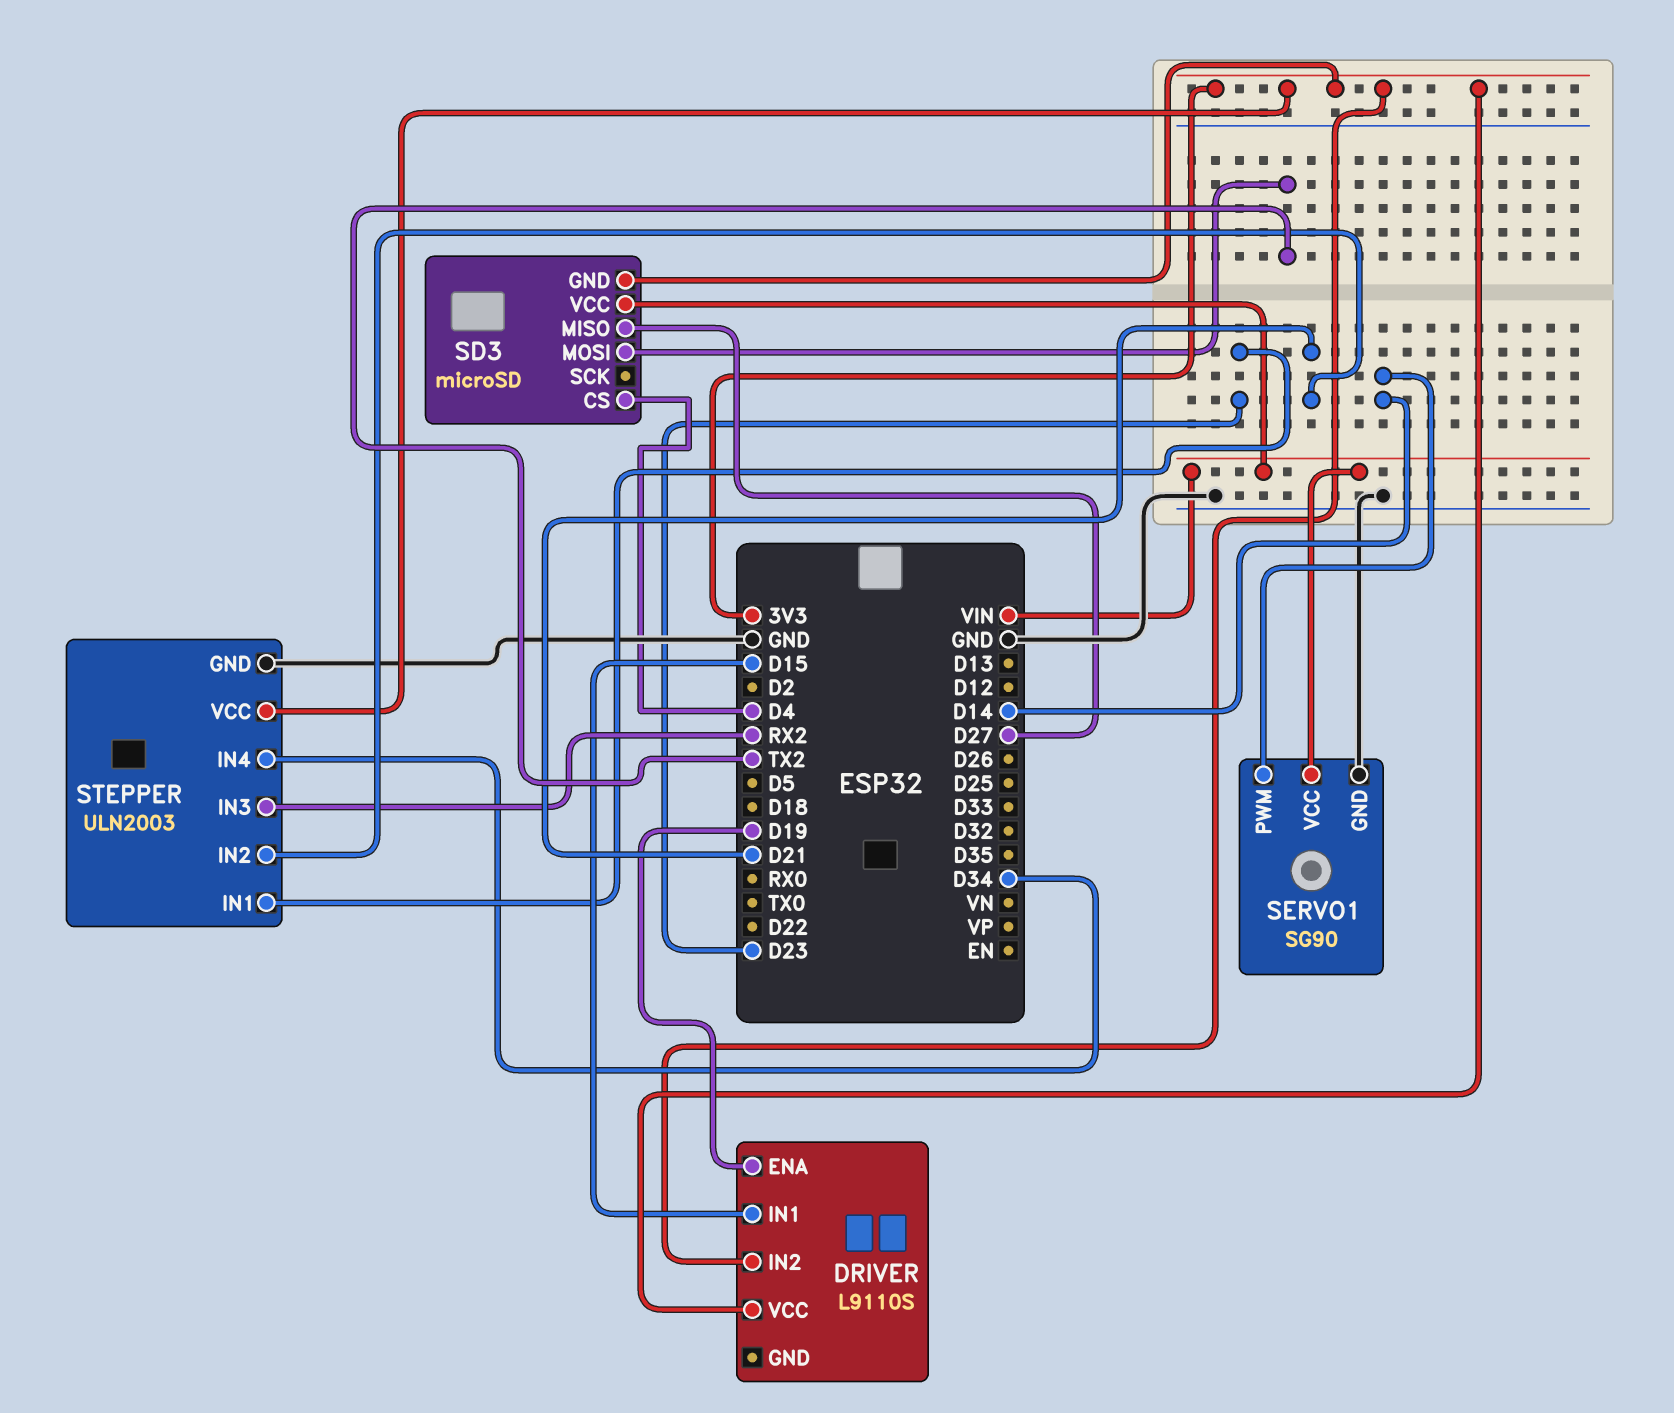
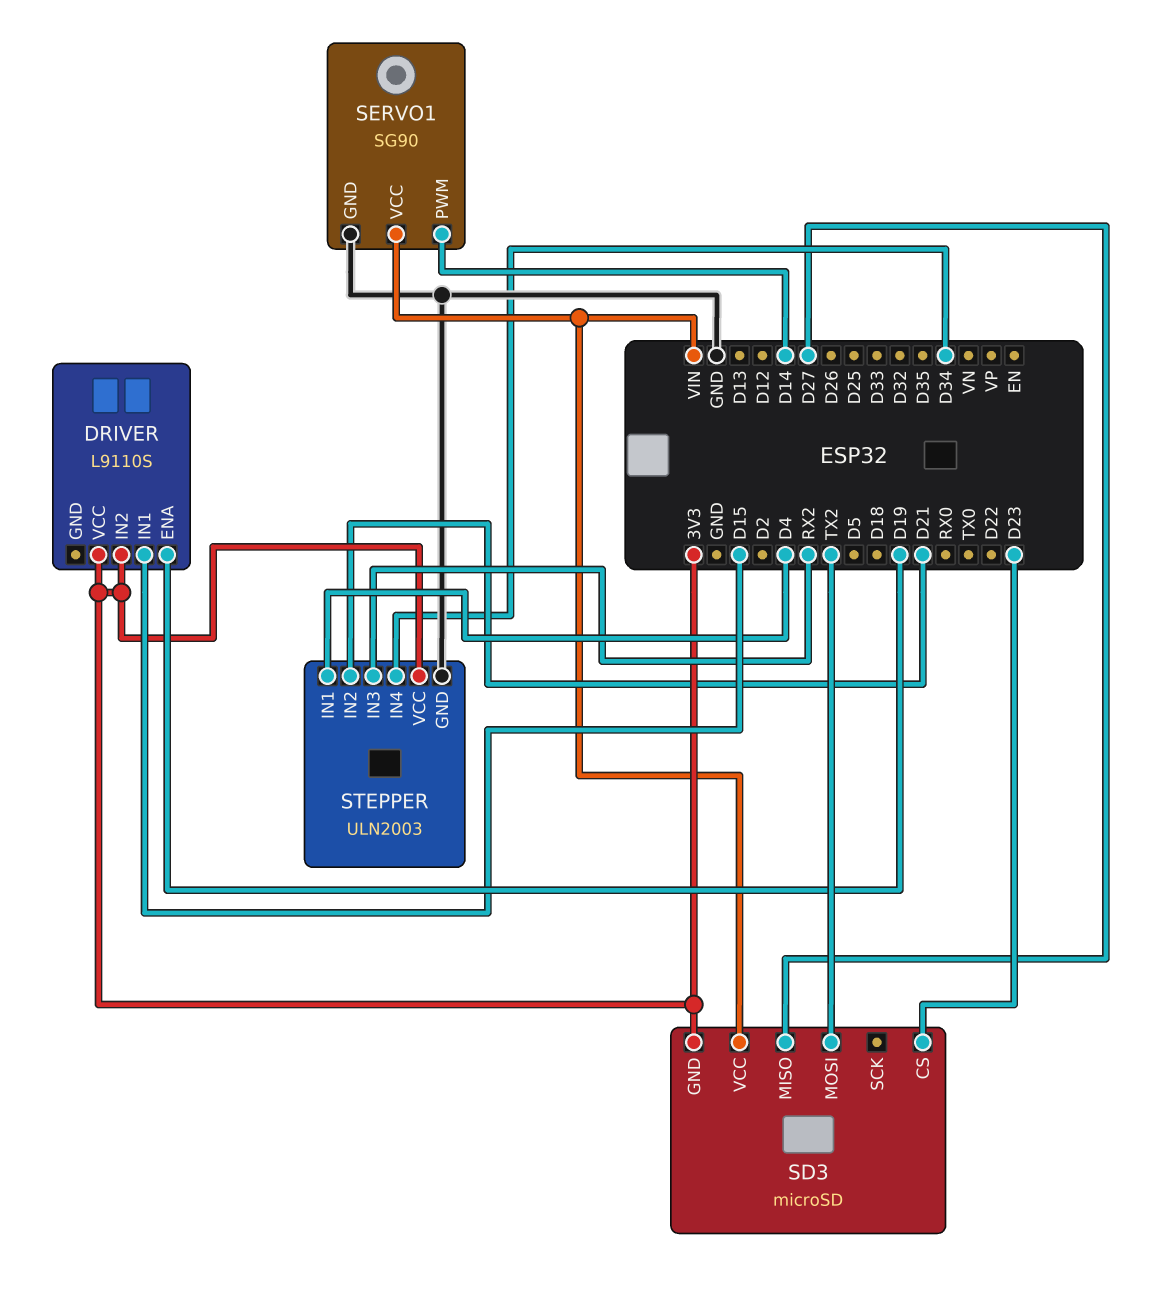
SD3 pin CS: D4 -> D23
STEPPER pin IN1: D23 -> D4

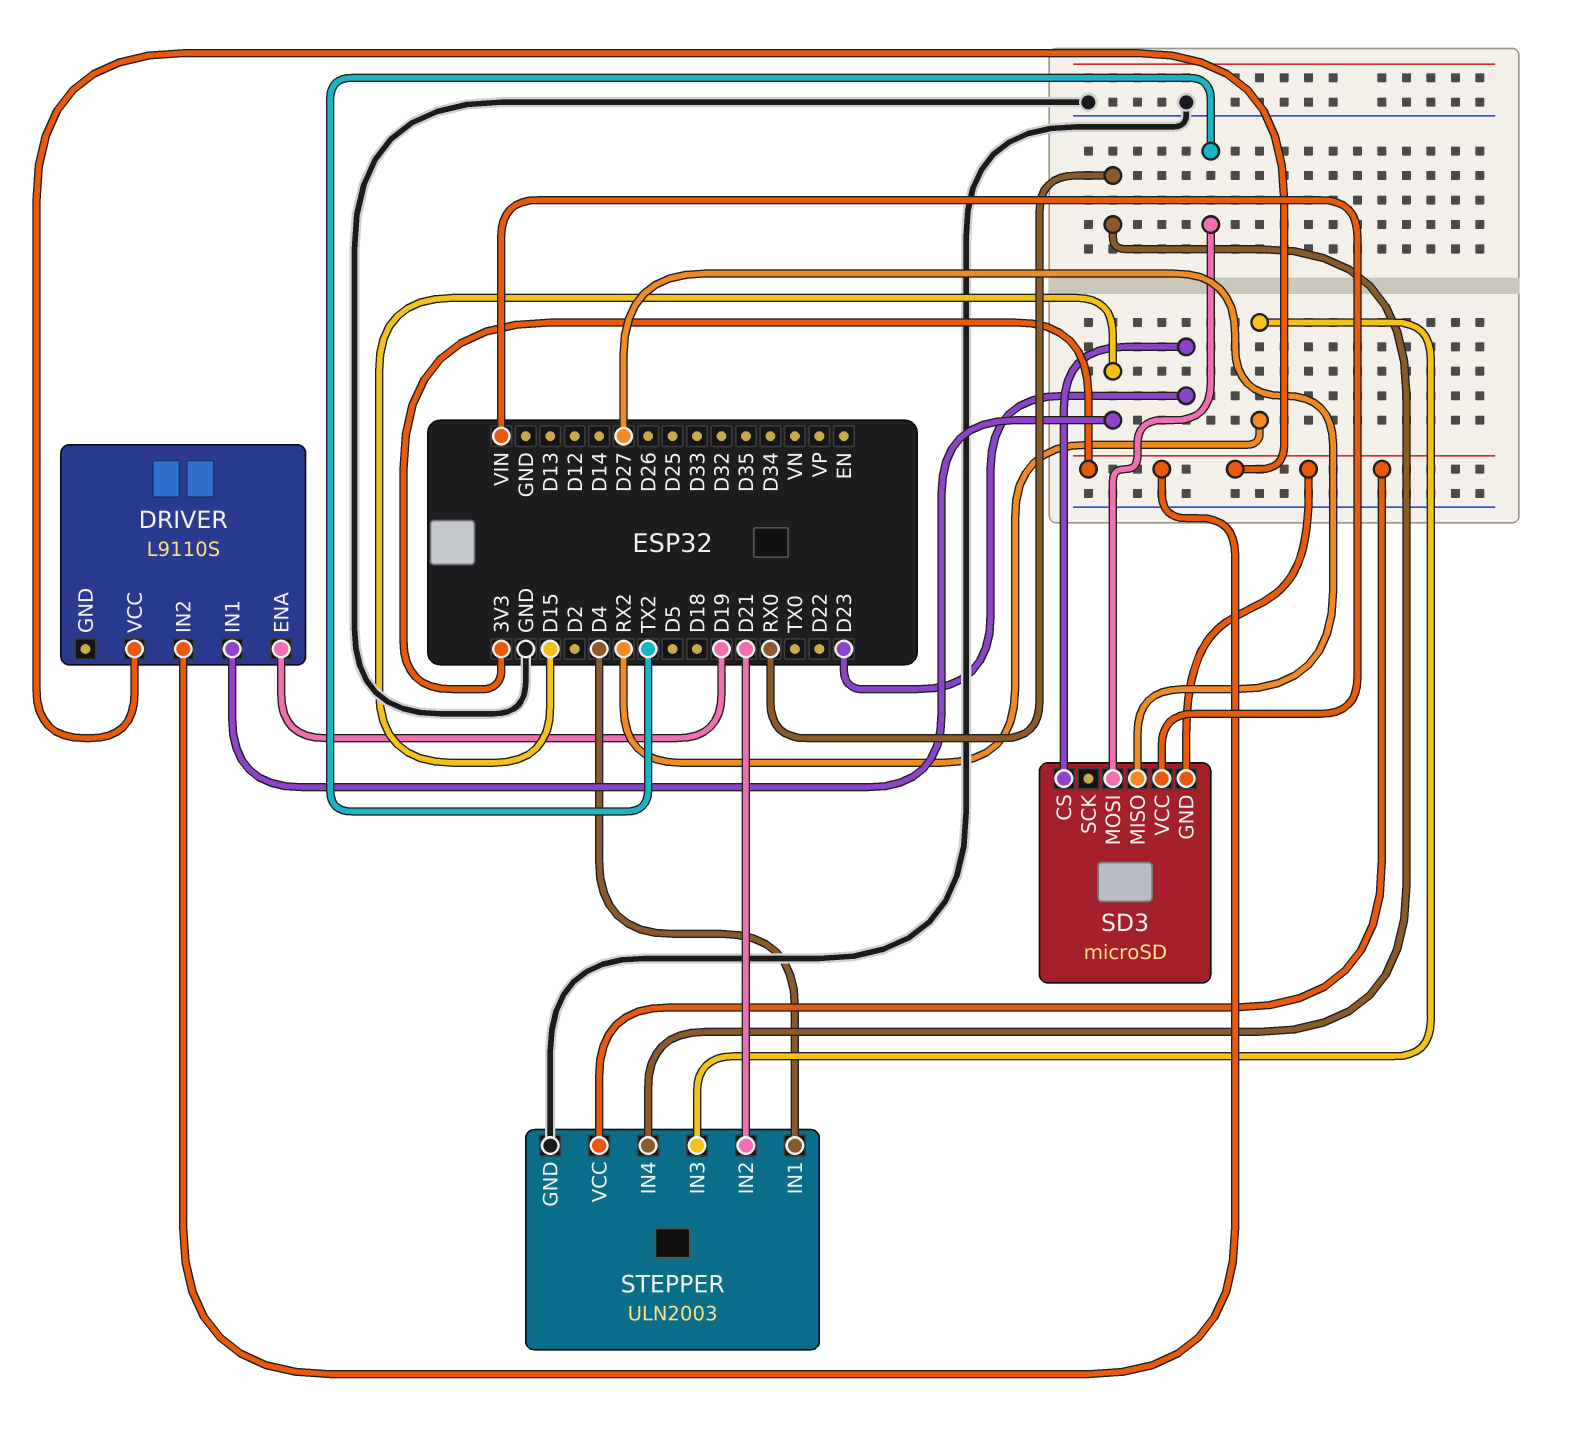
SERVO1: SG90 -> none
SERVO1 pin GND: GND -> none
SERVO1 pin PWM: D14 -> none
SERVO1 pin VCC: VIN -> none
STEPPER pin IN4: D34 -> RX0

